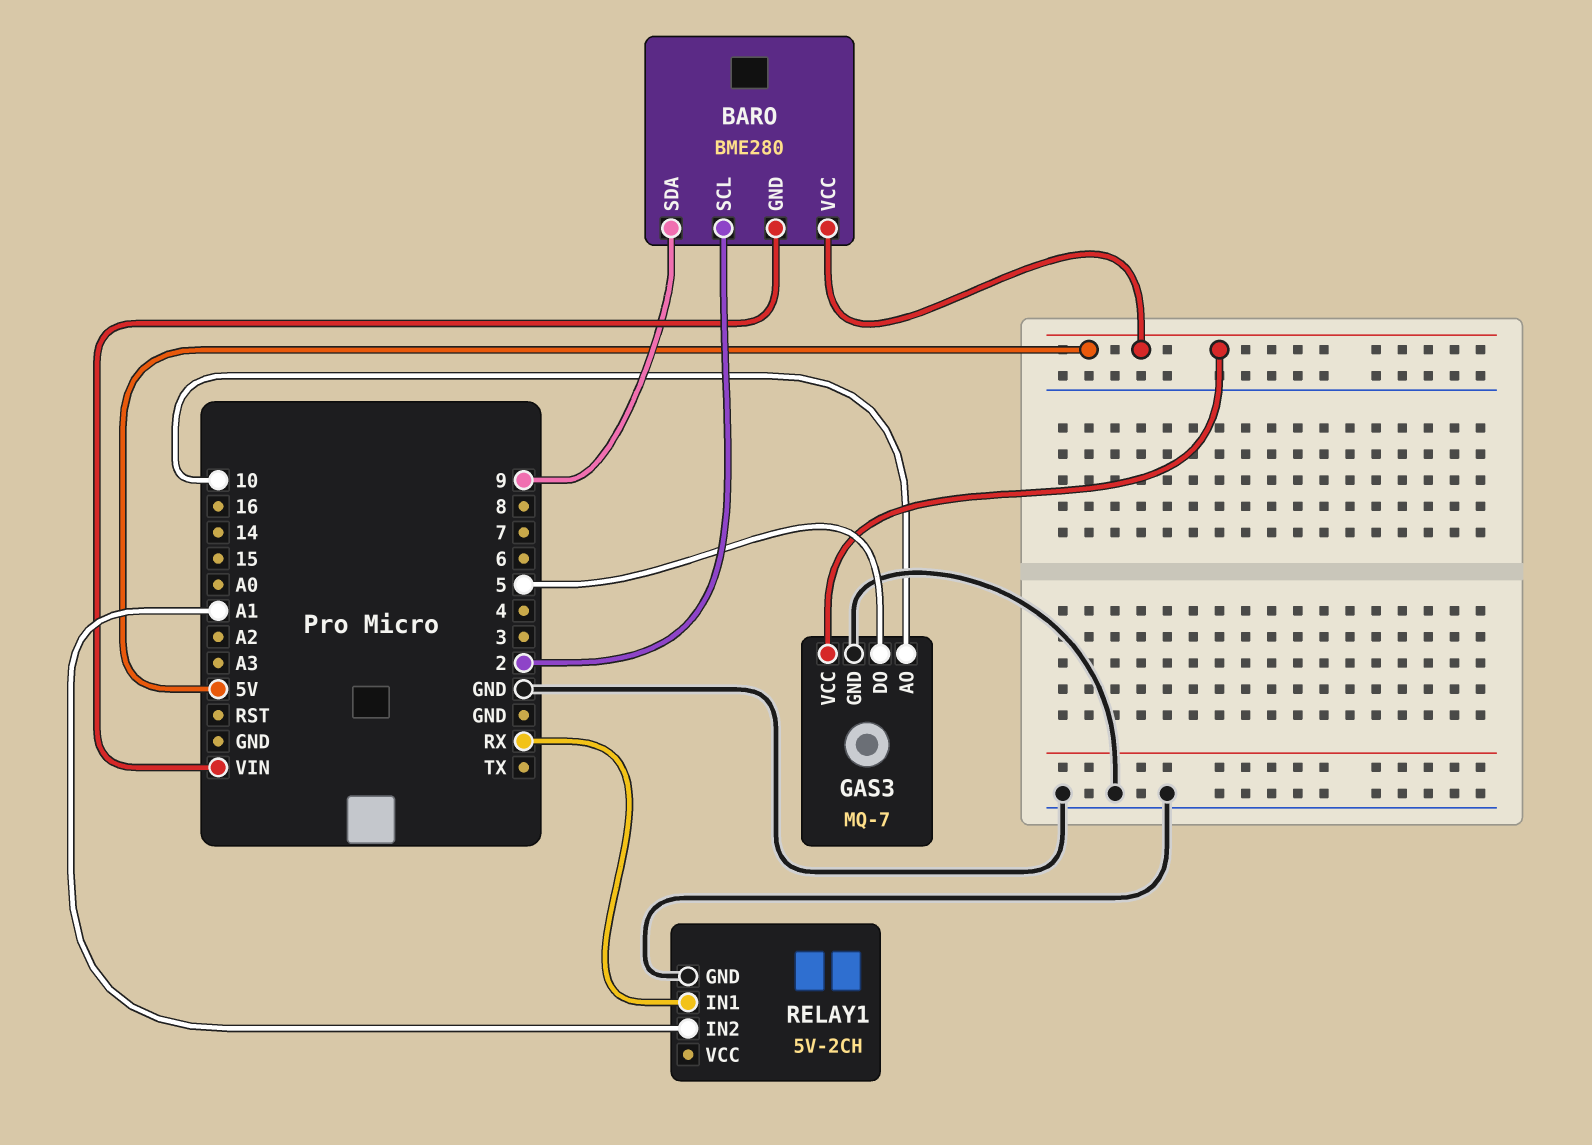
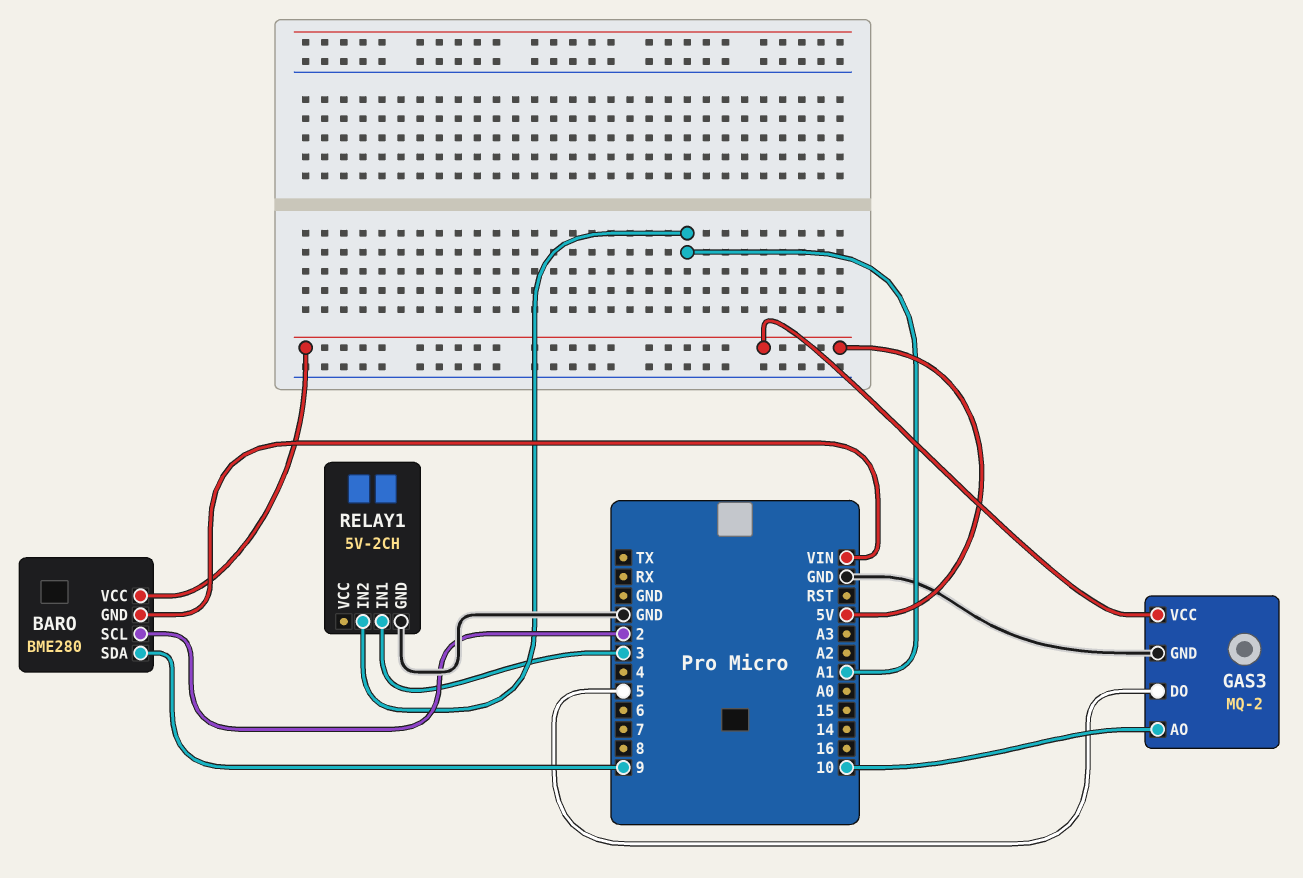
GAS3: MQ-7 -> MQ-2
RELAY1 pin IN1: RX -> 3

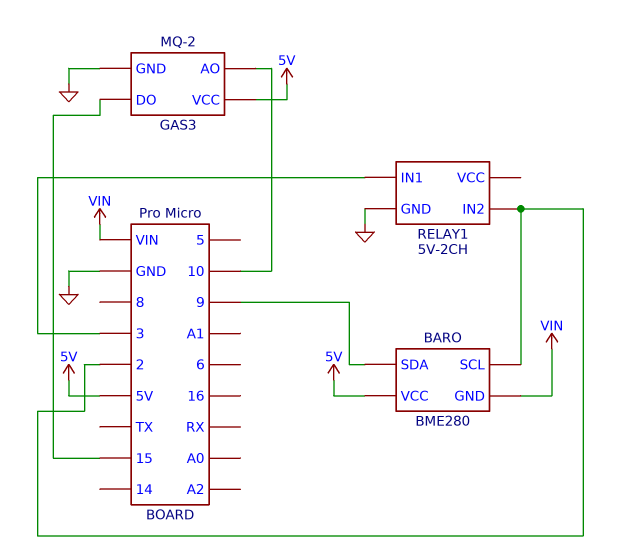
GAS3 pin DO: 5 -> 15
RELAY1 pin IN2: A1 -> 2

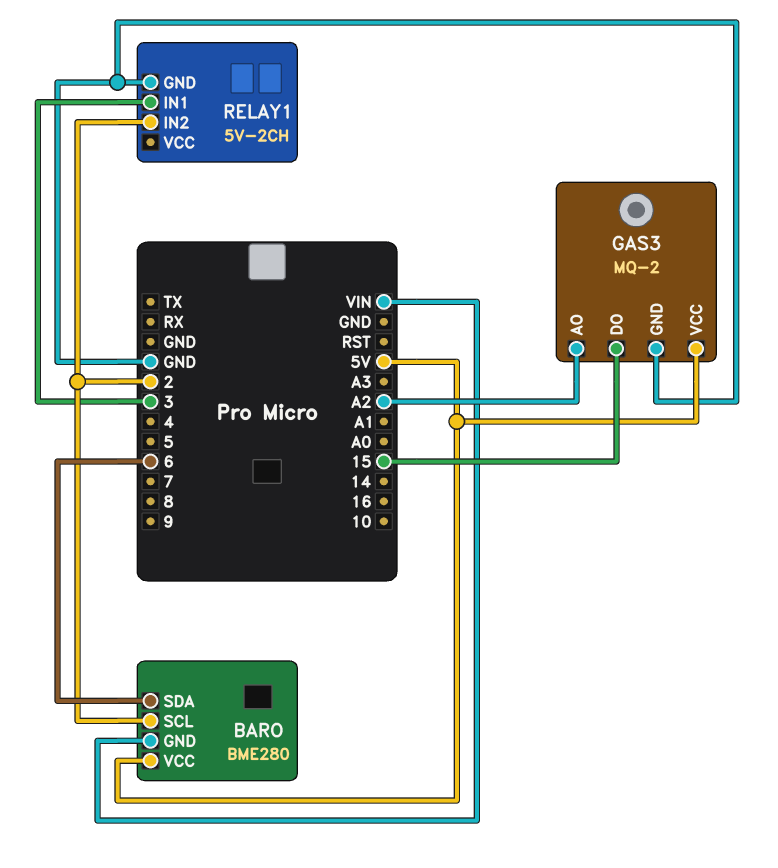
BARO pin SDA: 9 -> 6
GAS3 pin AO: 10 -> A2

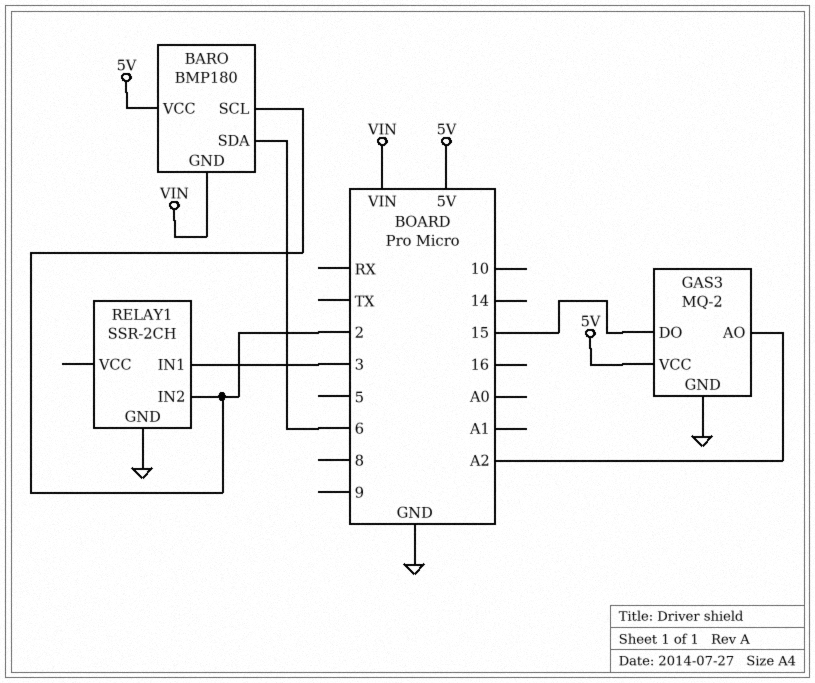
BARO: BME280 -> BMP180
RELAY1: 5V-2CH -> SSR-2CH

